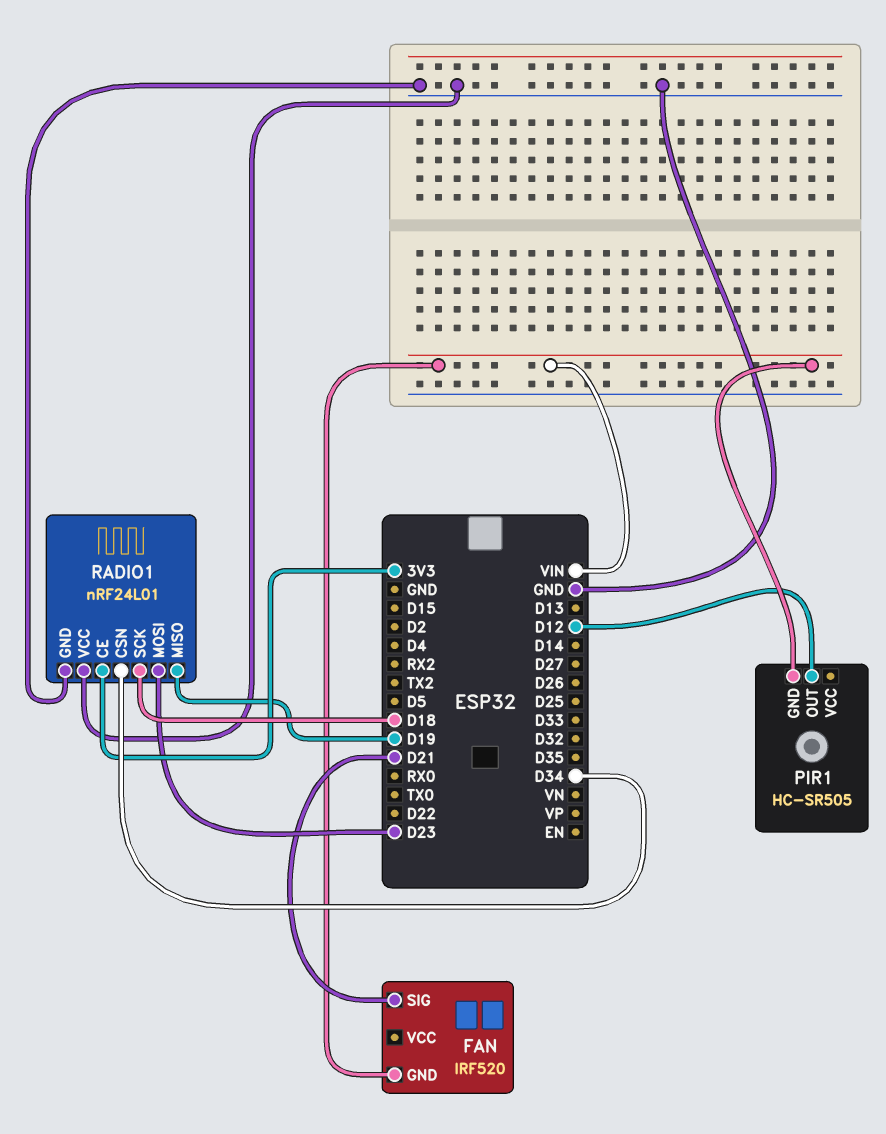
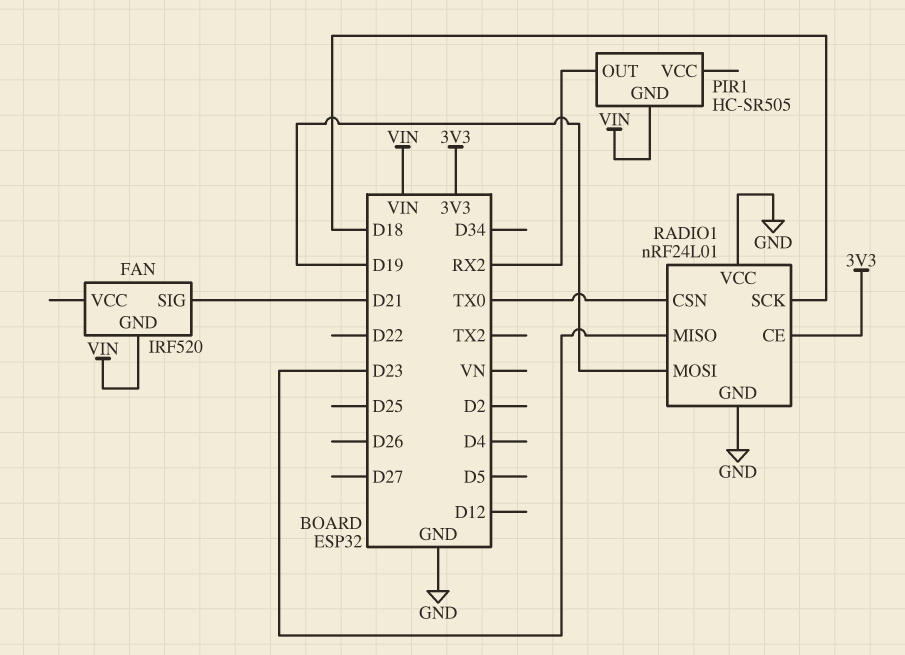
PIR1 pin OUT: D12 -> RX2
RADIO1 pin CSN: D34 -> TX0
RADIO1 pin MISO: D19 -> D23
RADIO1 pin MOSI: D23 -> D19

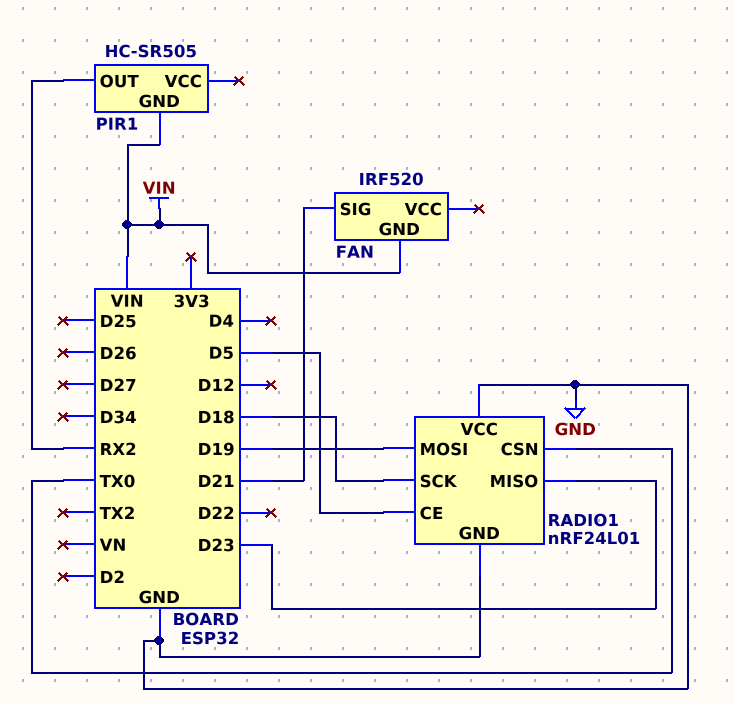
RADIO1 pin CE: 3V3 -> D5

